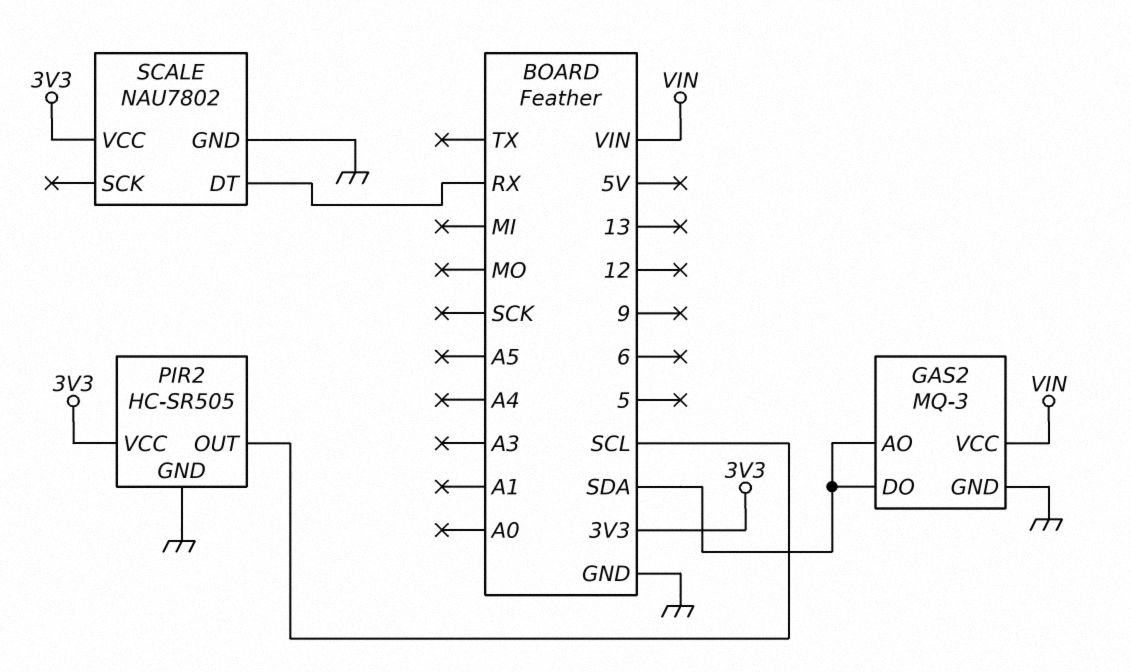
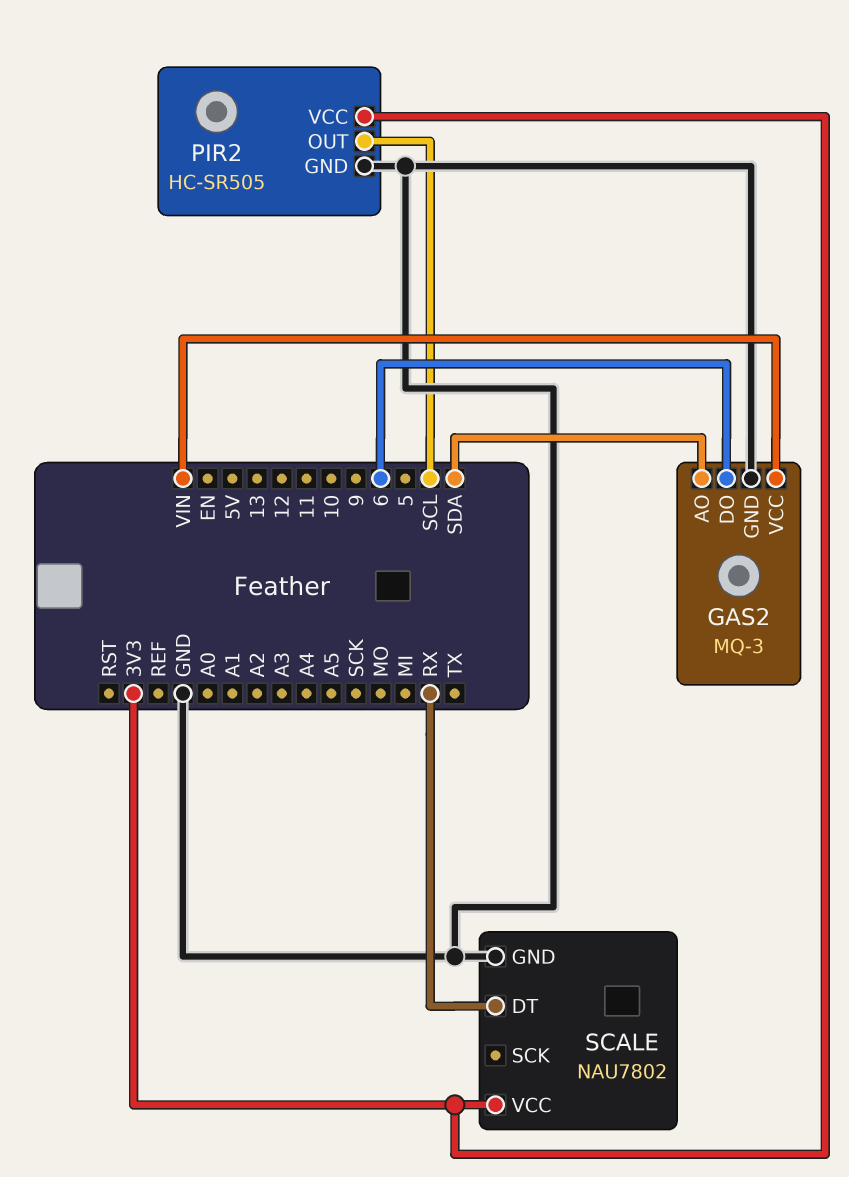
GAS2 pin DO: SDA -> 6

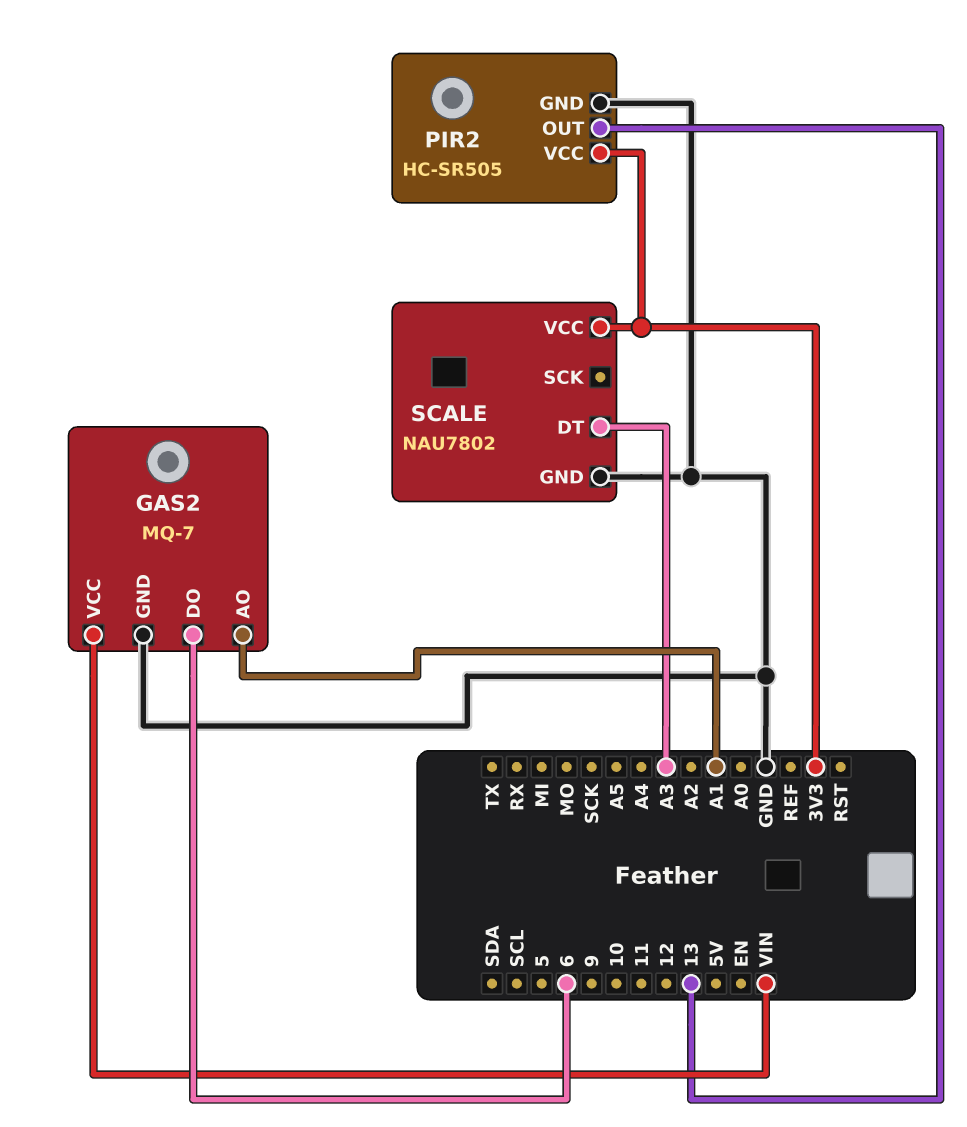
GAS2: MQ-3 -> MQ-7
GAS2 pin AO: SDA -> A1
PIR2 pin OUT: SCL -> 13
SCALE pin DT: RX -> A3

